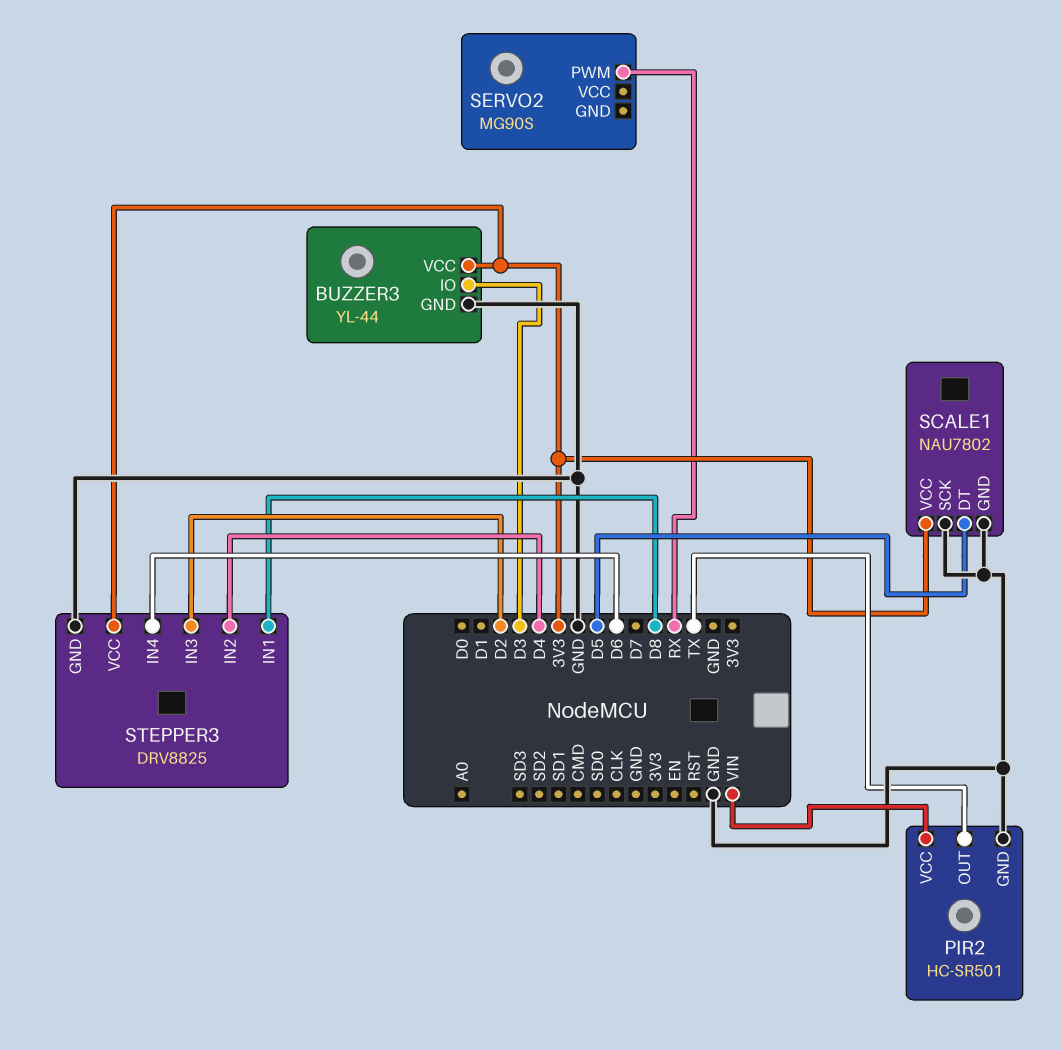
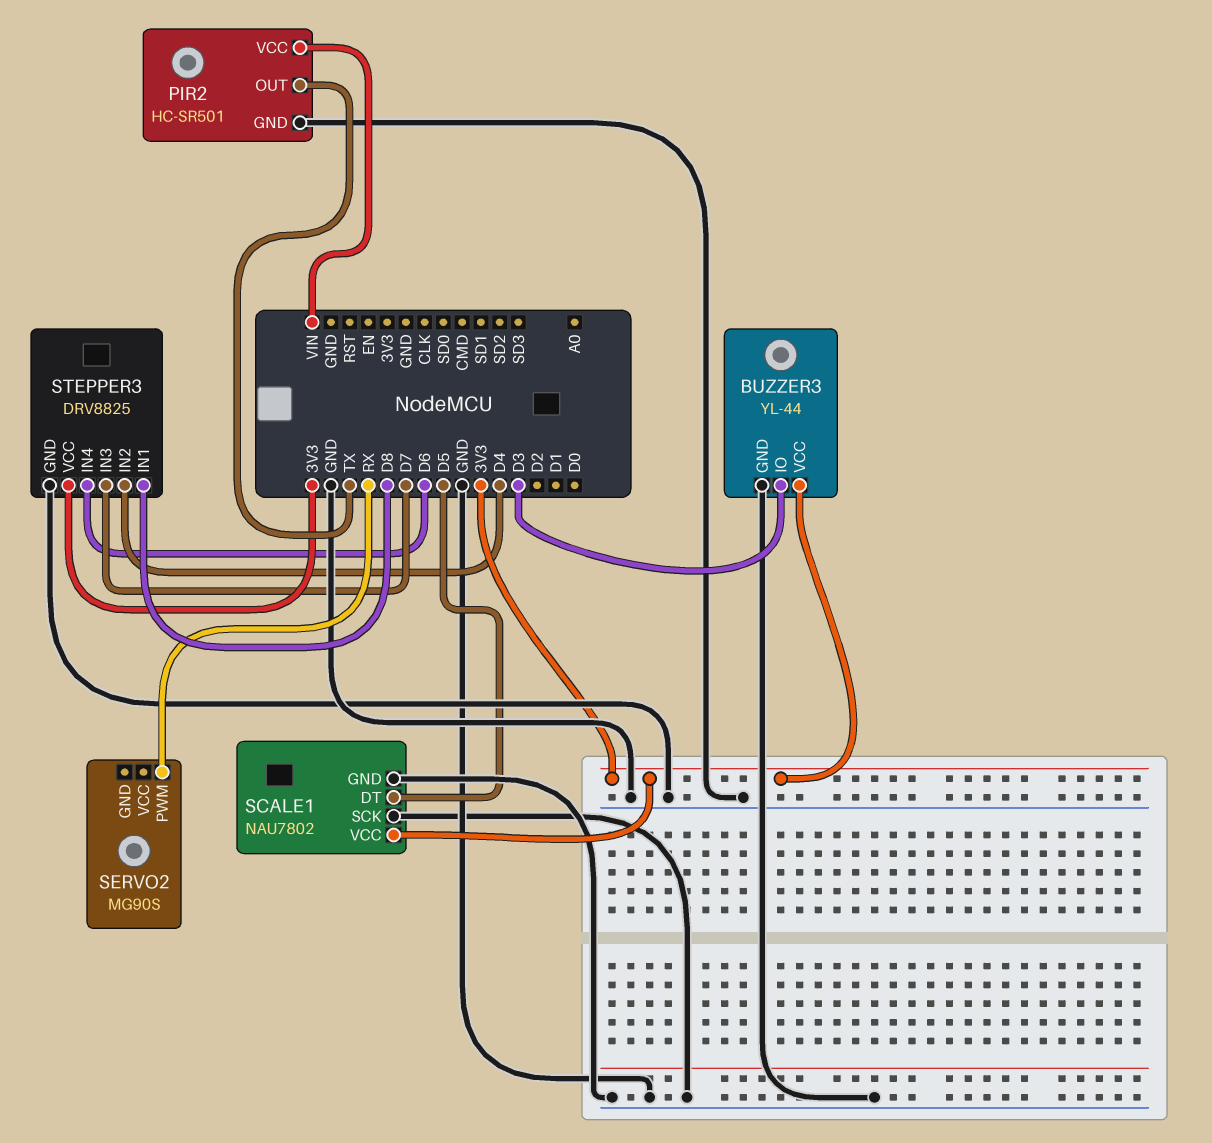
STEPPER3 pin IN3: D2 -> D7

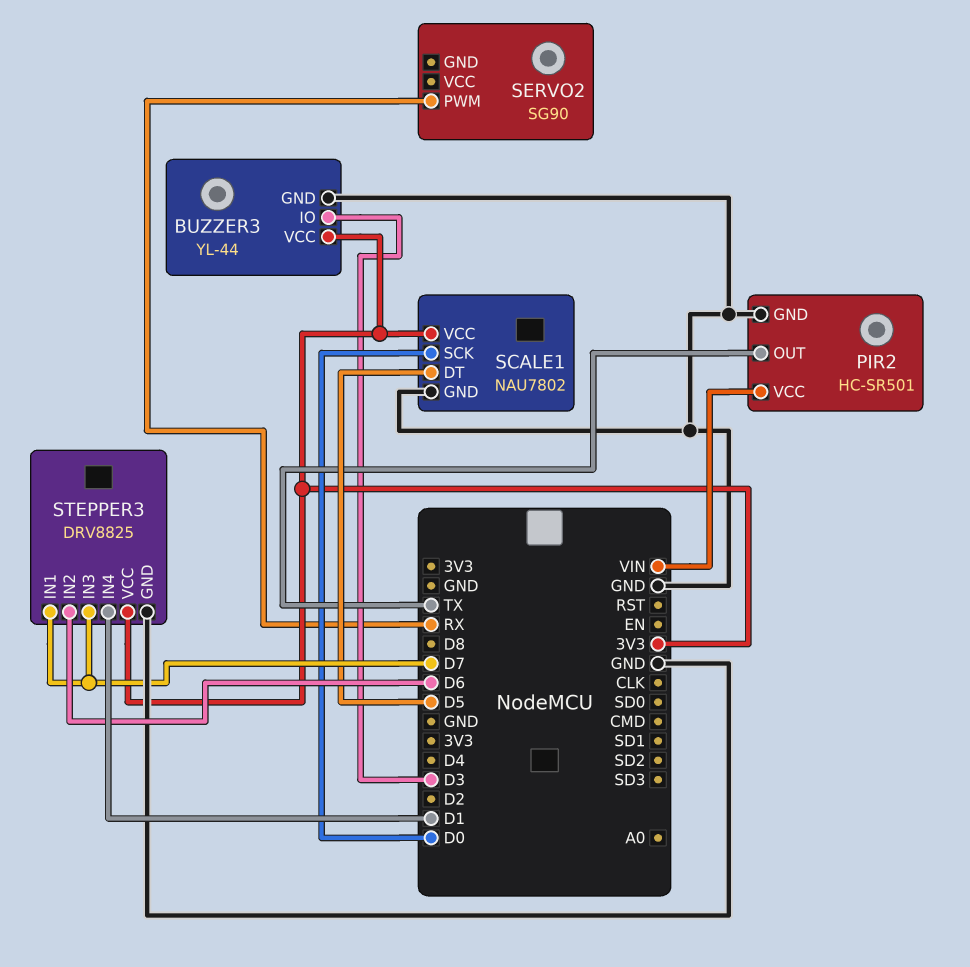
SCALE1 pin SCK: GND -> D0
SERVO2: MG90S -> SG90
STEPPER3 pin IN1: D8 -> D7
STEPPER3 pin IN2: D4 -> D6
STEPPER3 pin IN4: D6 -> D1

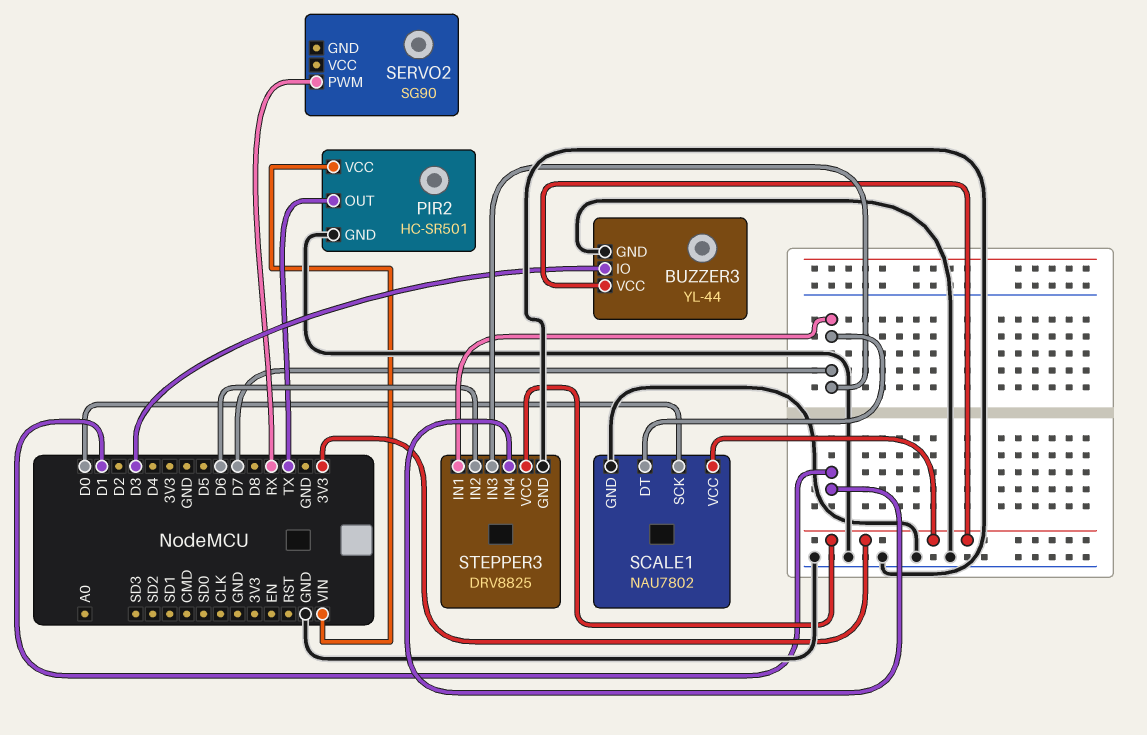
SCALE1 pin DT: D5 -> D7

